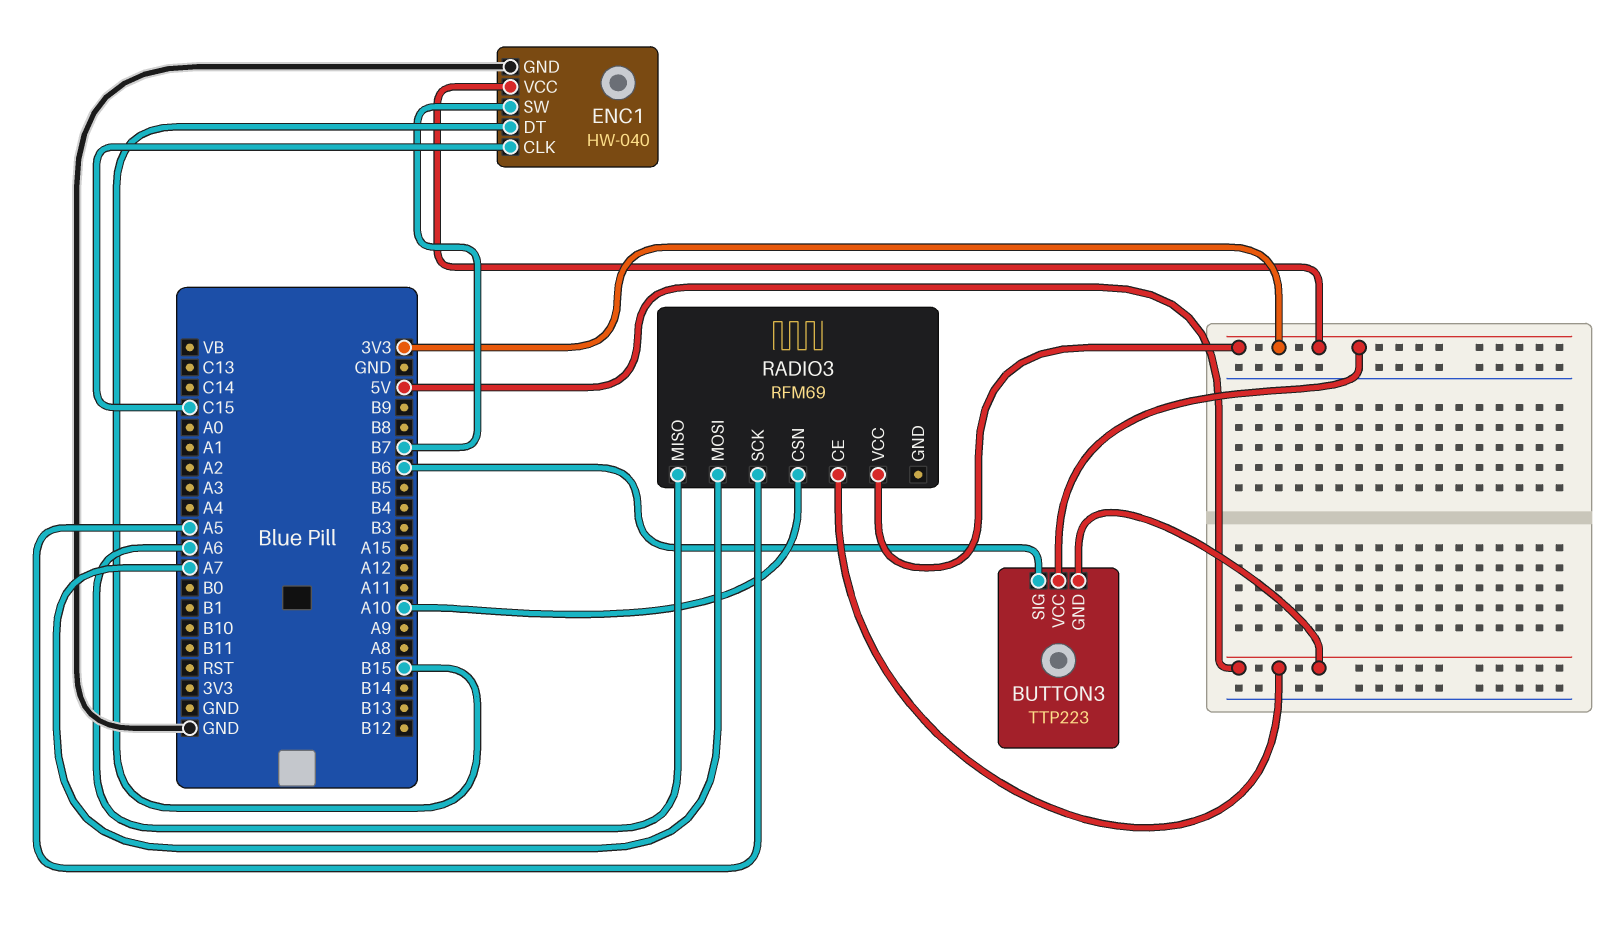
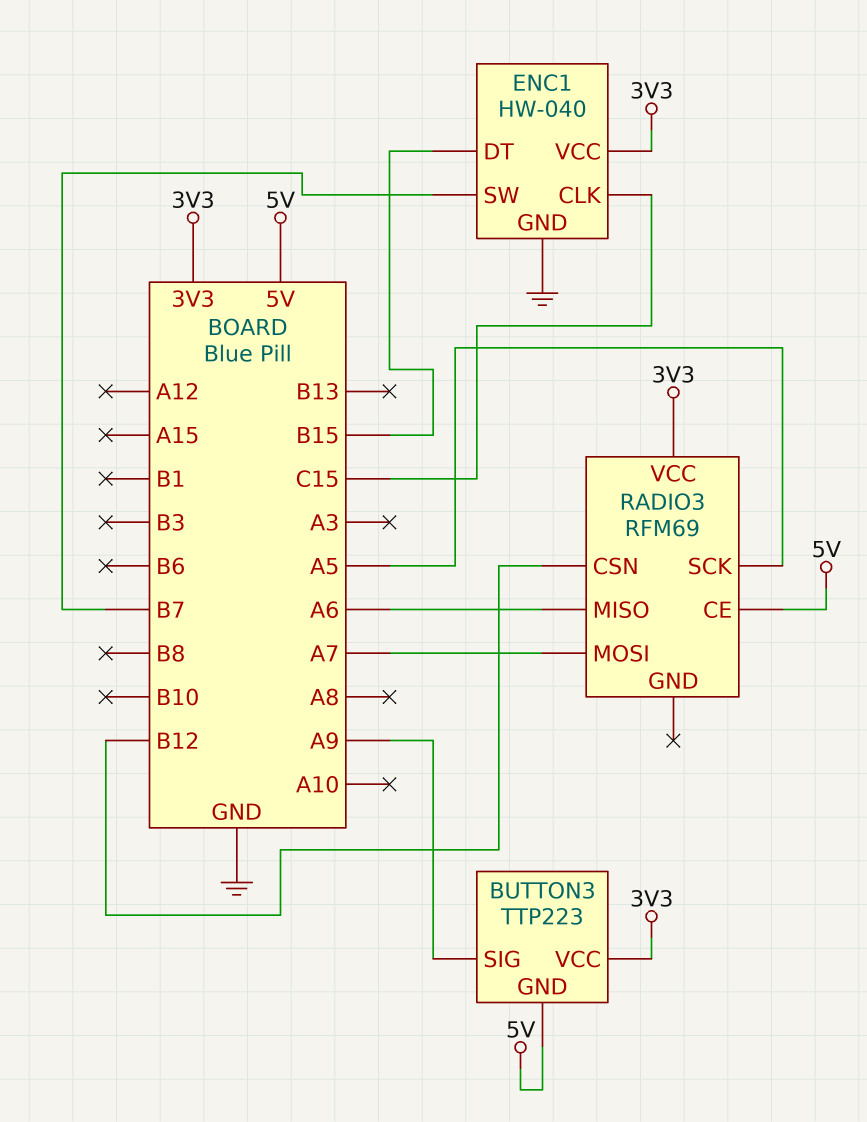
BUTTON3 pin SIG: B6 -> A9
RADIO3 pin CSN: A10 -> B12

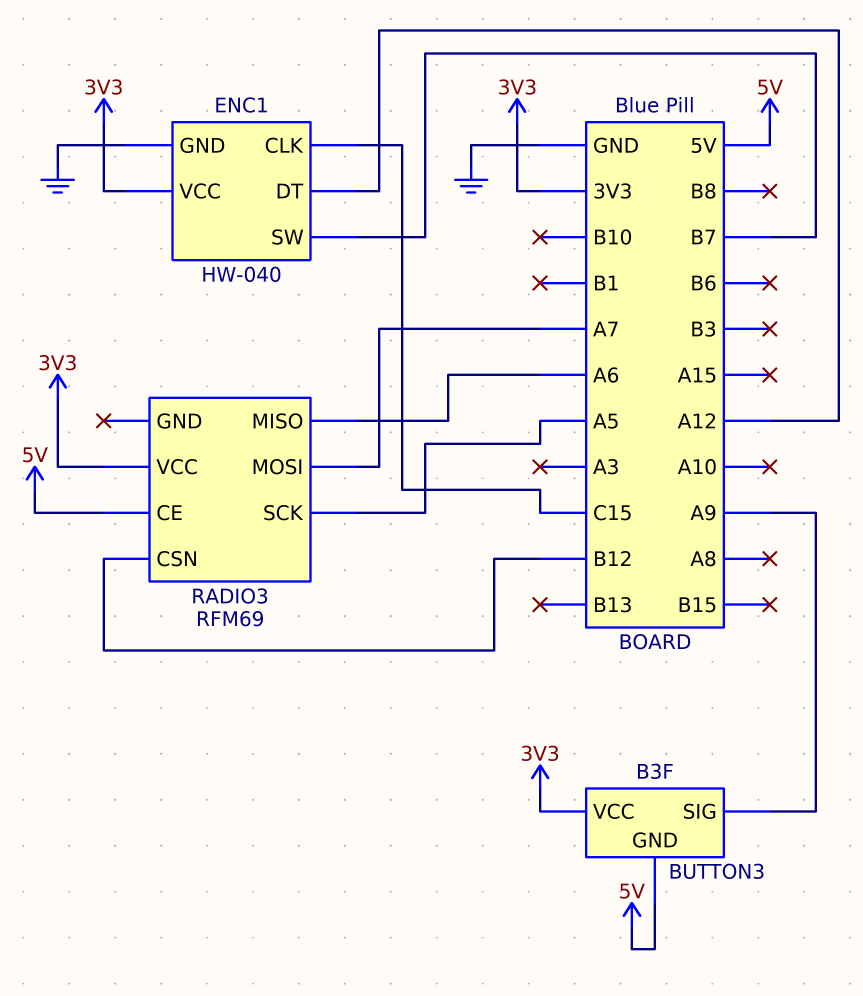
BUTTON3: TTP223 -> B3F
ENC1 pin DT: B15 -> A12

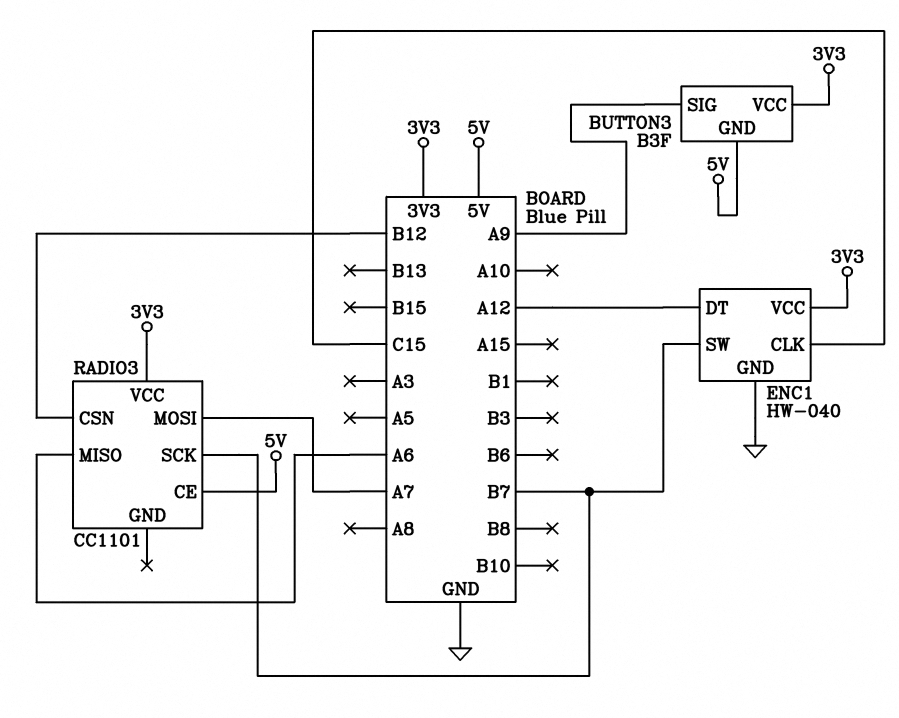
RADIO3: RFM69 -> CC1101
RADIO3 pin SCK: A5 -> B7

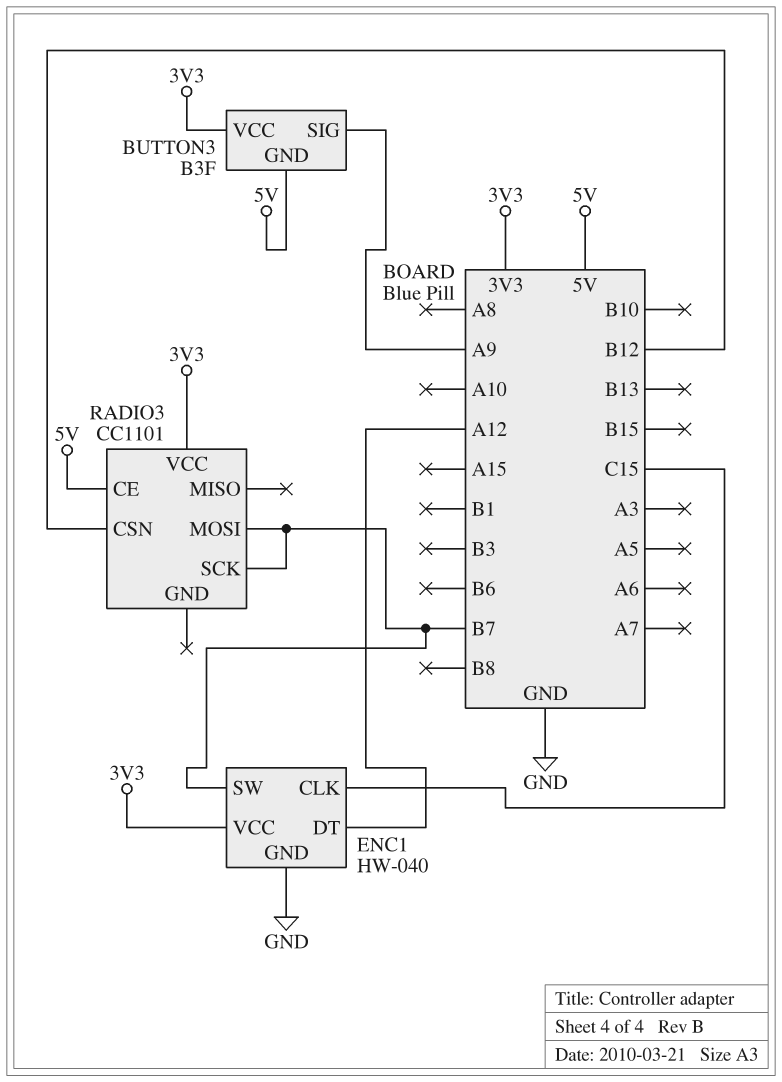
RADIO3 pin MISO: A6 -> none
RADIO3 pin MOSI: A7 -> B7

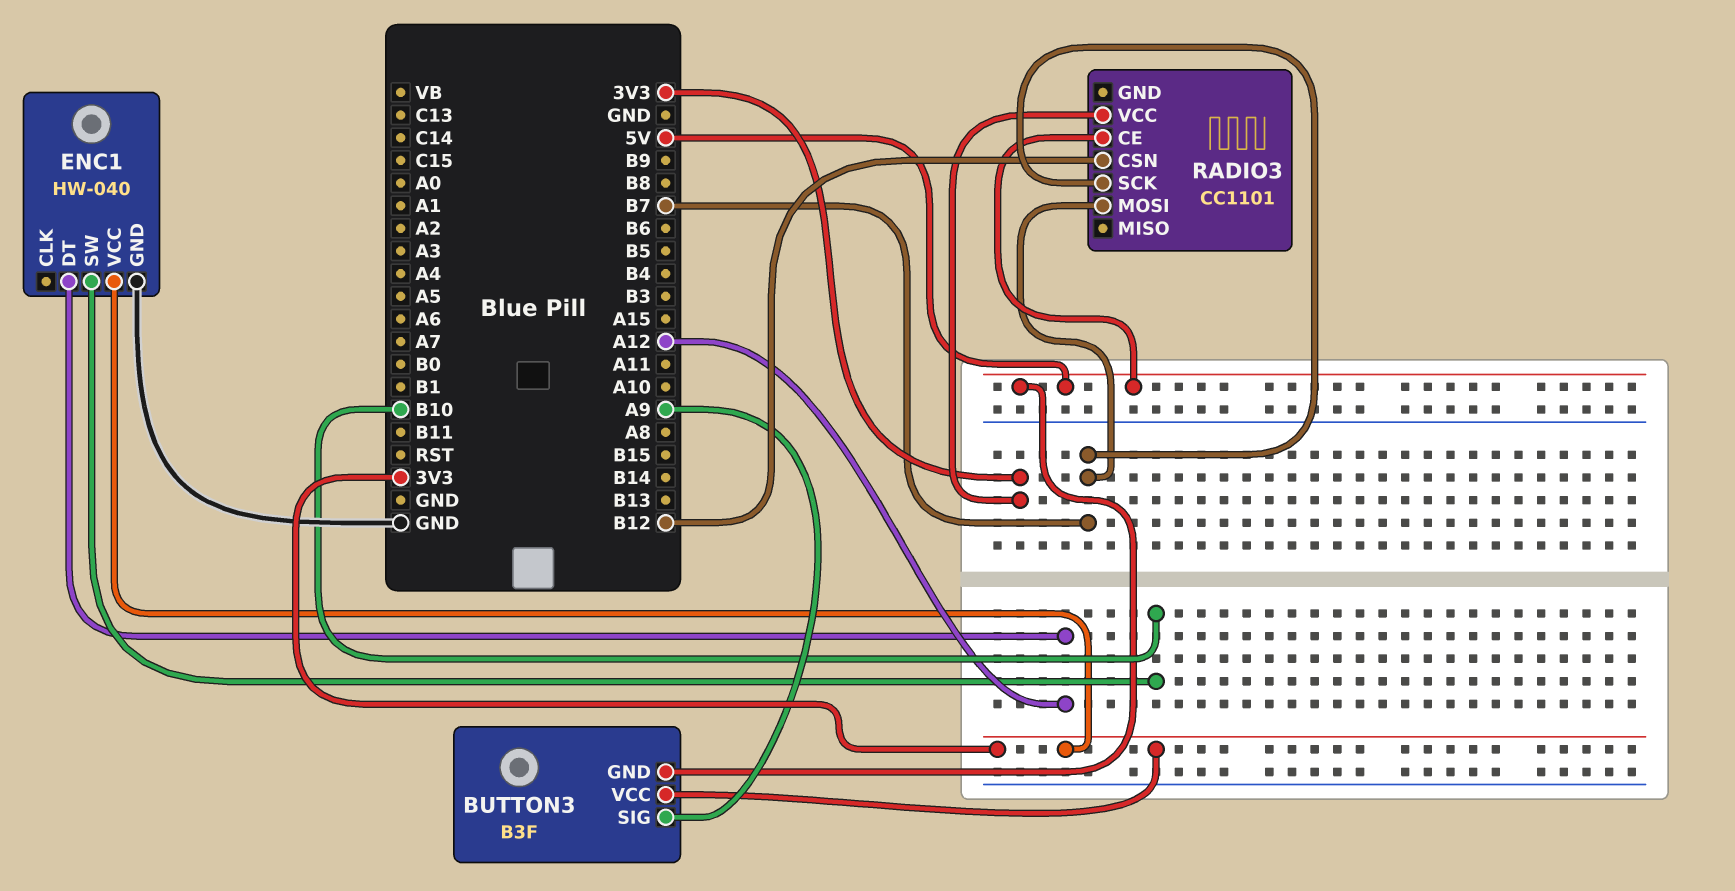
ENC1 pin CLK: C15 -> none
ENC1 pin SW: B7 -> B10

